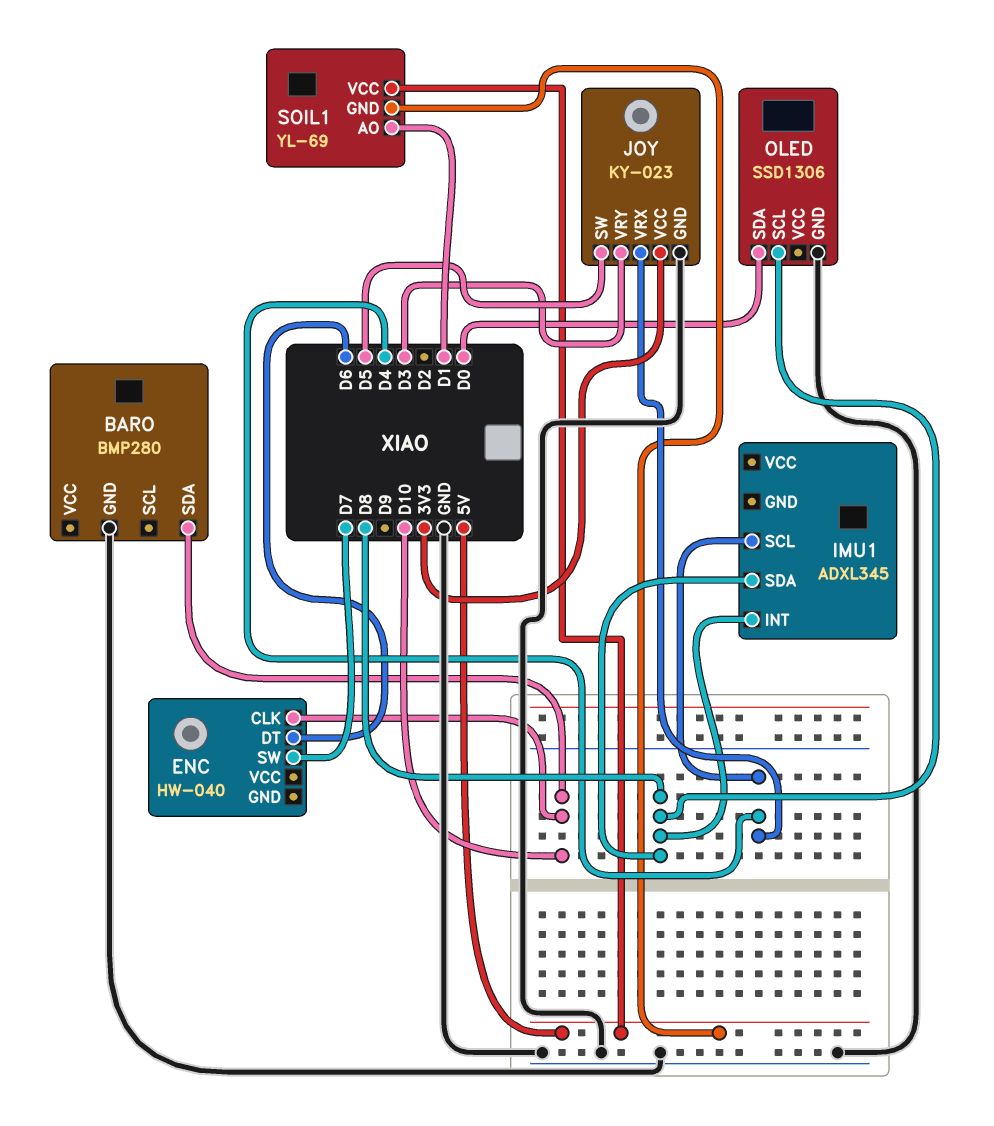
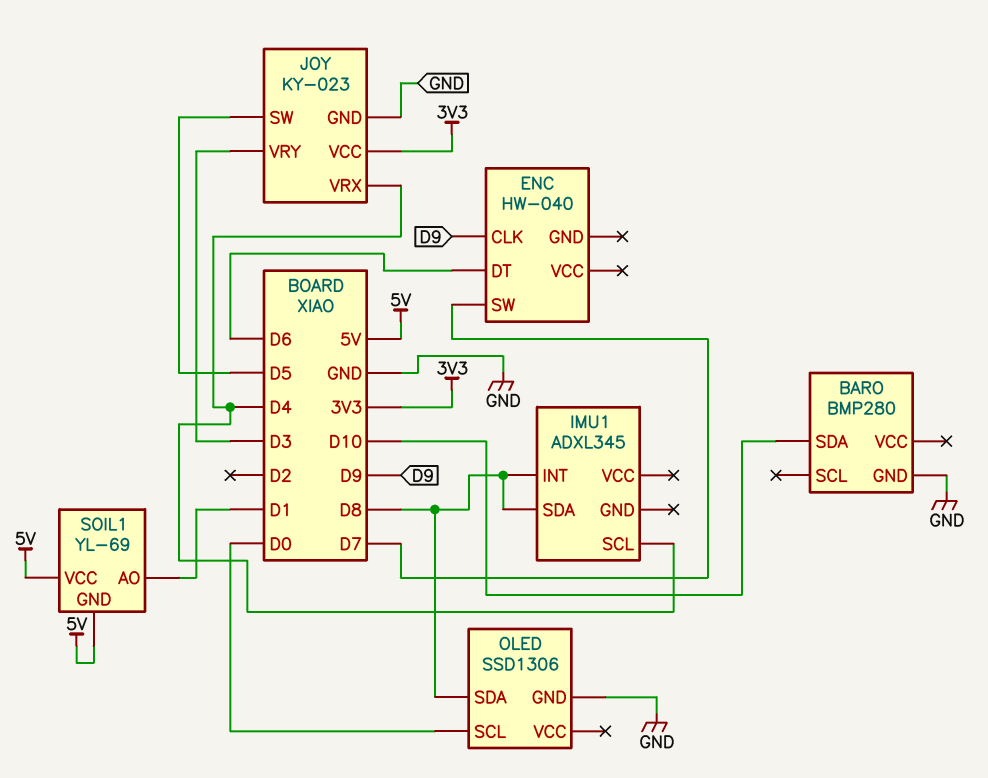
ENC pin CLK: D10 -> D9
OLED pin SCL: D8 -> D0
OLED pin SDA: D0 -> D8

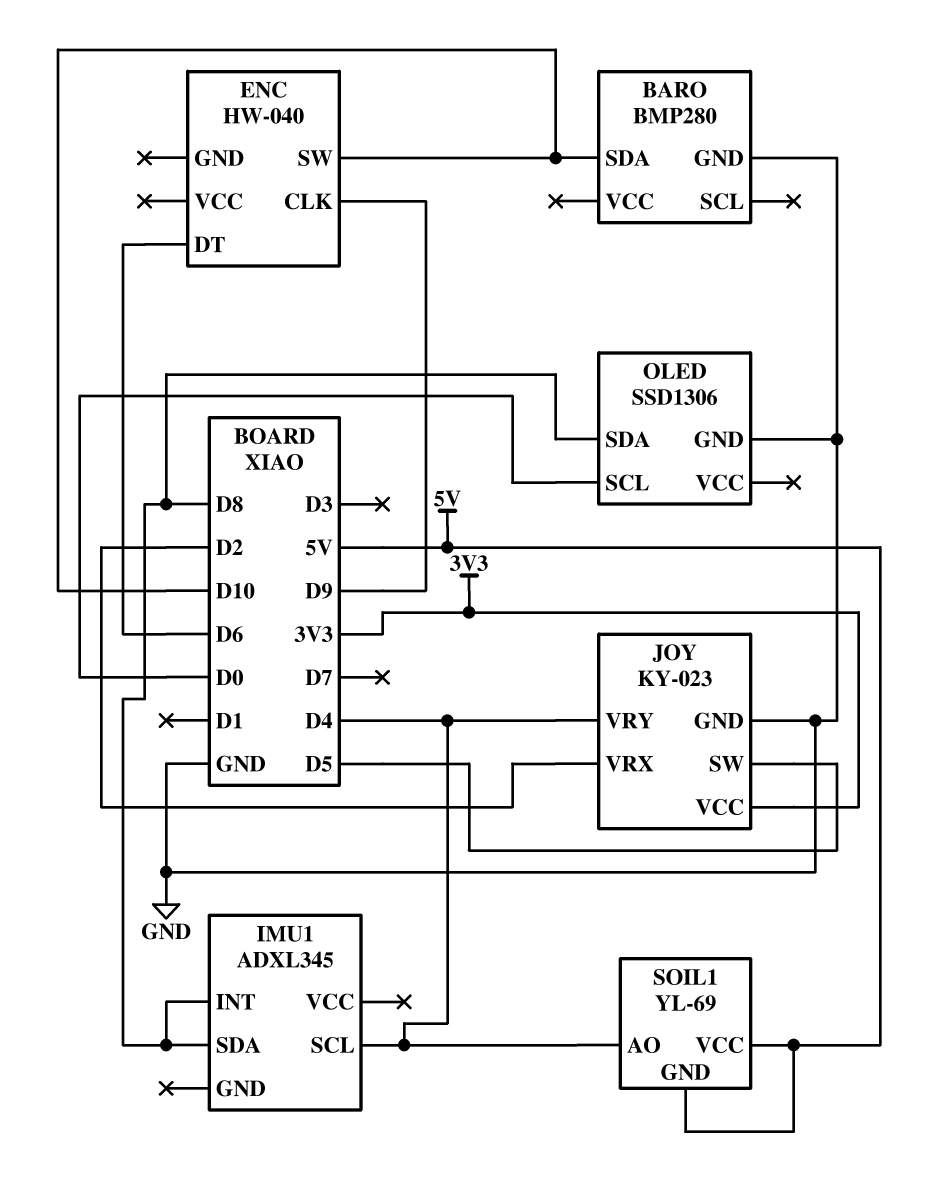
ENC pin SW: D7 -> D10
JOY pin VRX: D4 -> D2
JOY pin VRY: D3 -> D4
SOIL1 pin AO: D1 -> D4

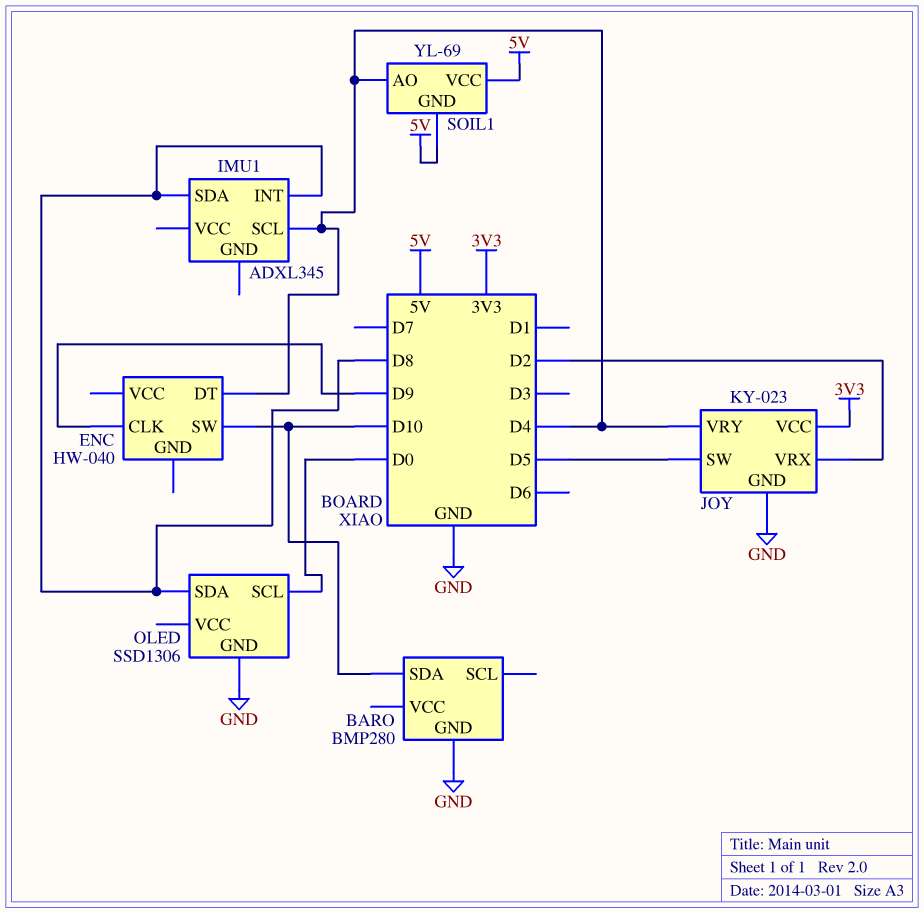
ENC pin DT: D6 -> D4

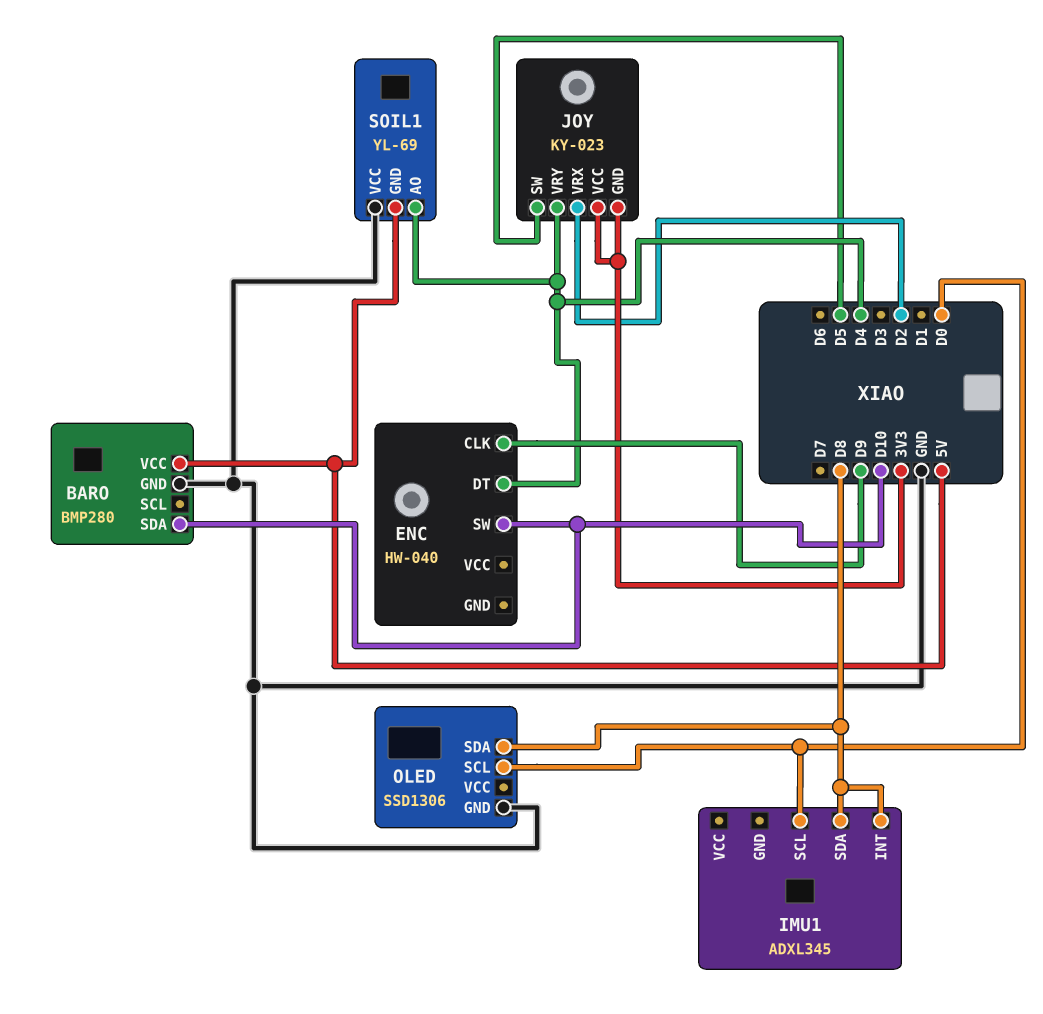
BARO pin VCC: none -> 5V
IMU1 pin SCL: D4 -> D0
JOY pin GND: GND -> 3V3
SOIL1 pin VCC: 5V -> GND

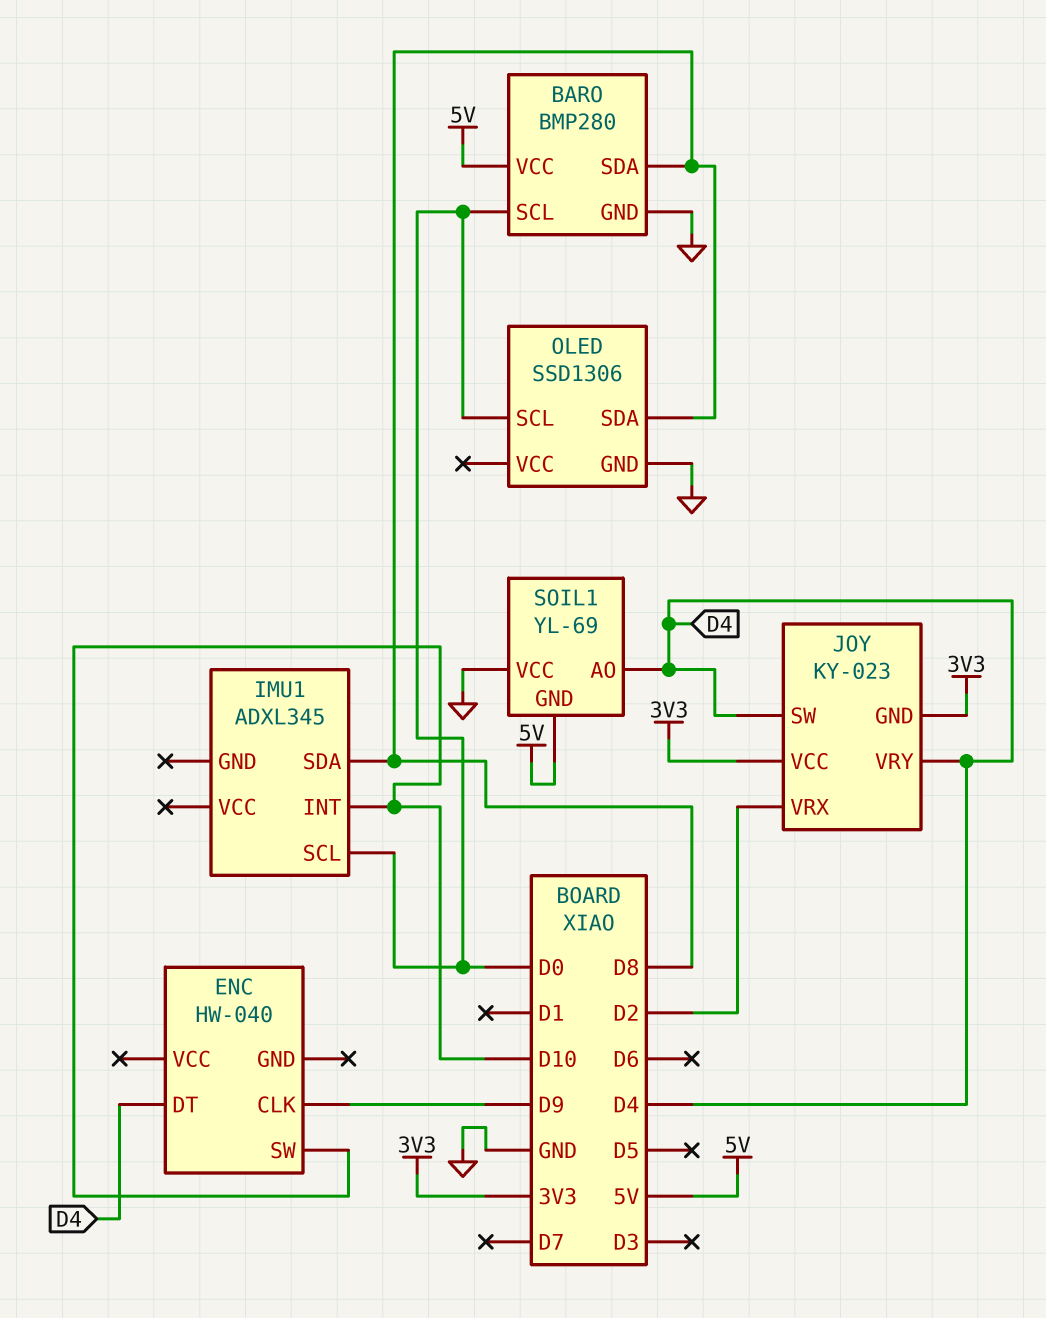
BARO pin SCL: none -> D0
BARO pin SDA: D10 -> D8
IMU1 pin INT: D8 -> D10
JOY pin SW: D5 -> D4

